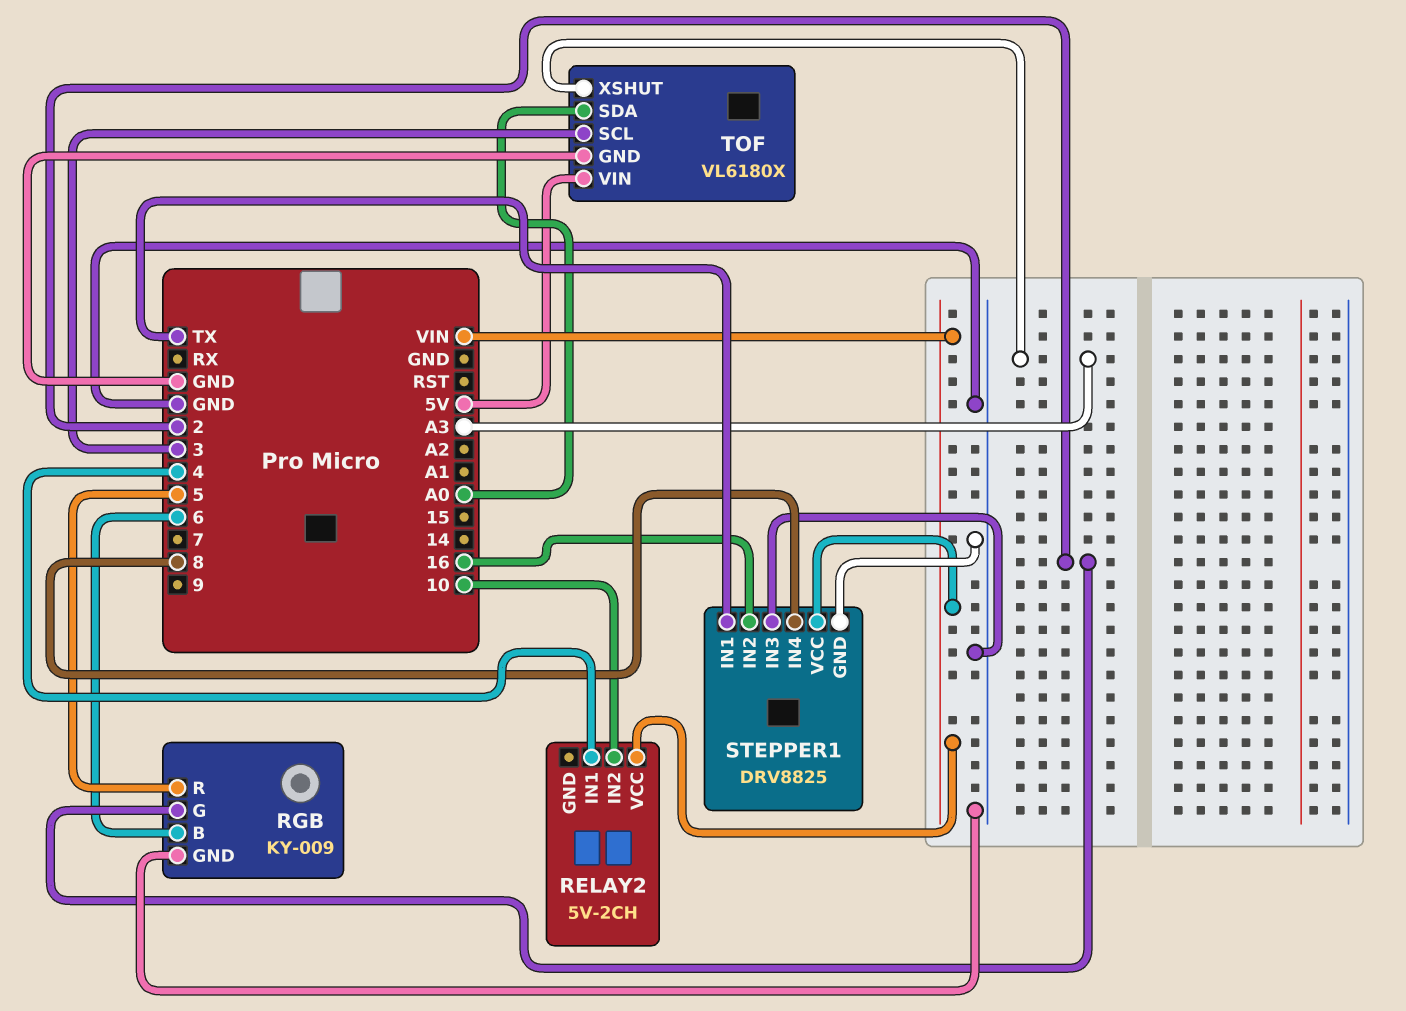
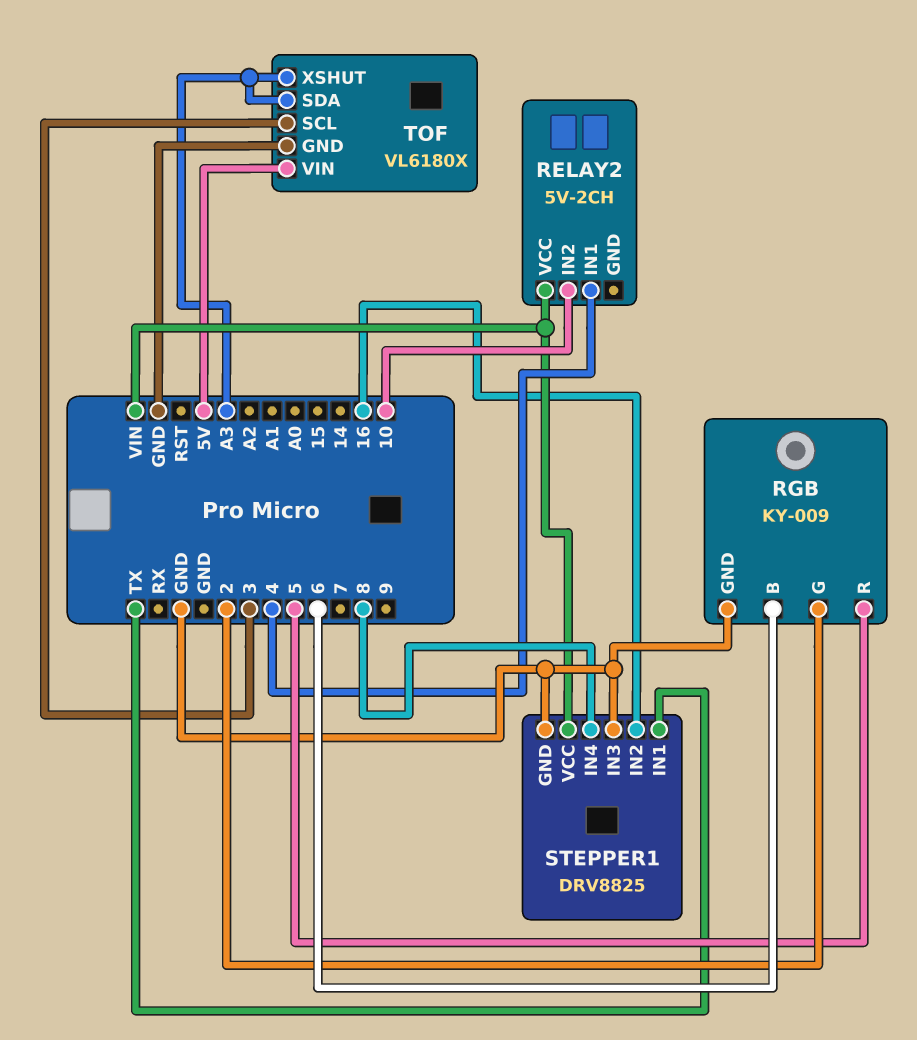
TOF pin SDA: A0 -> A3

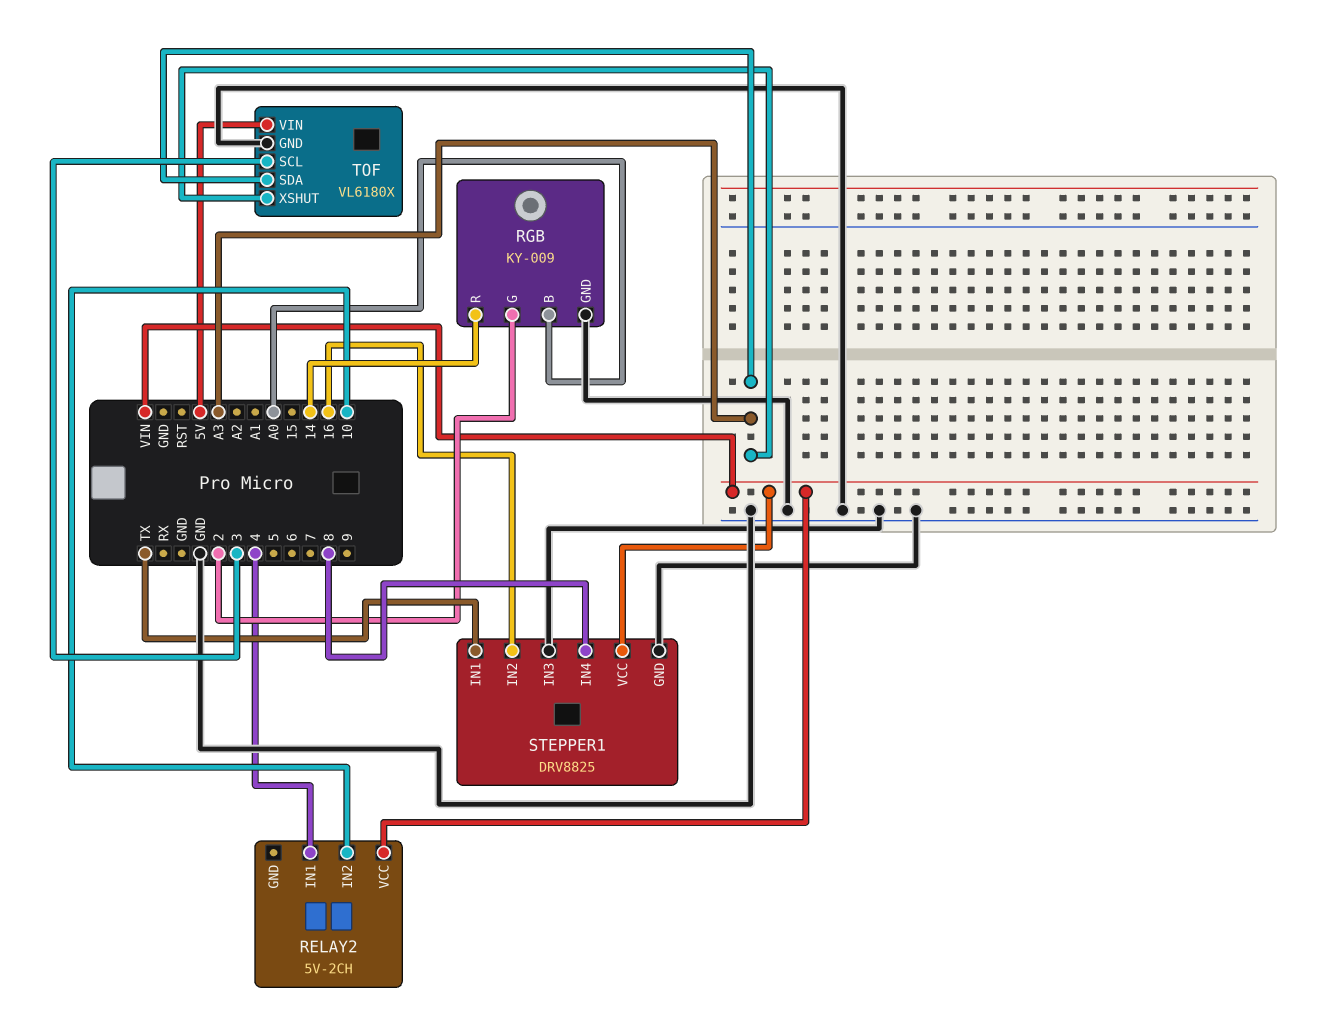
RGB pin B: 6 -> A0
RGB pin R: 5 -> 14

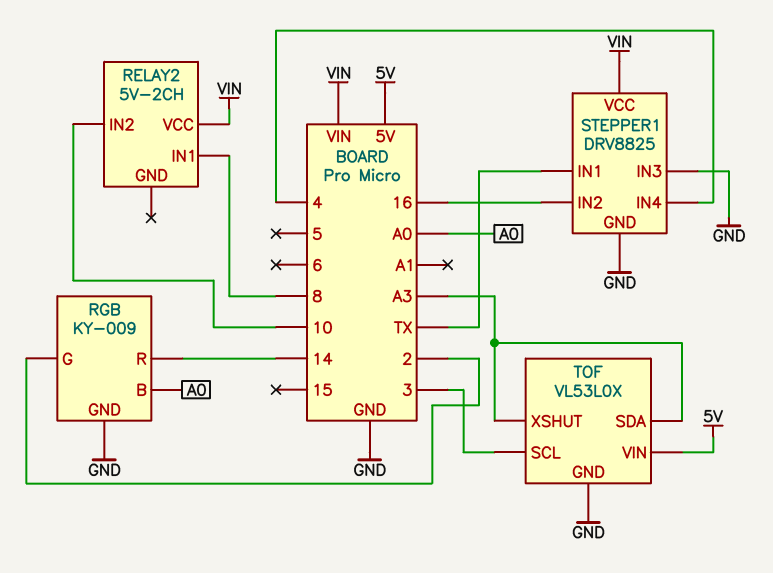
RELAY2 pin IN1: 4 -> 8
STEPPER1 pin IN4: 8 -> 4
TOF: VL6180X -> VL53L0X

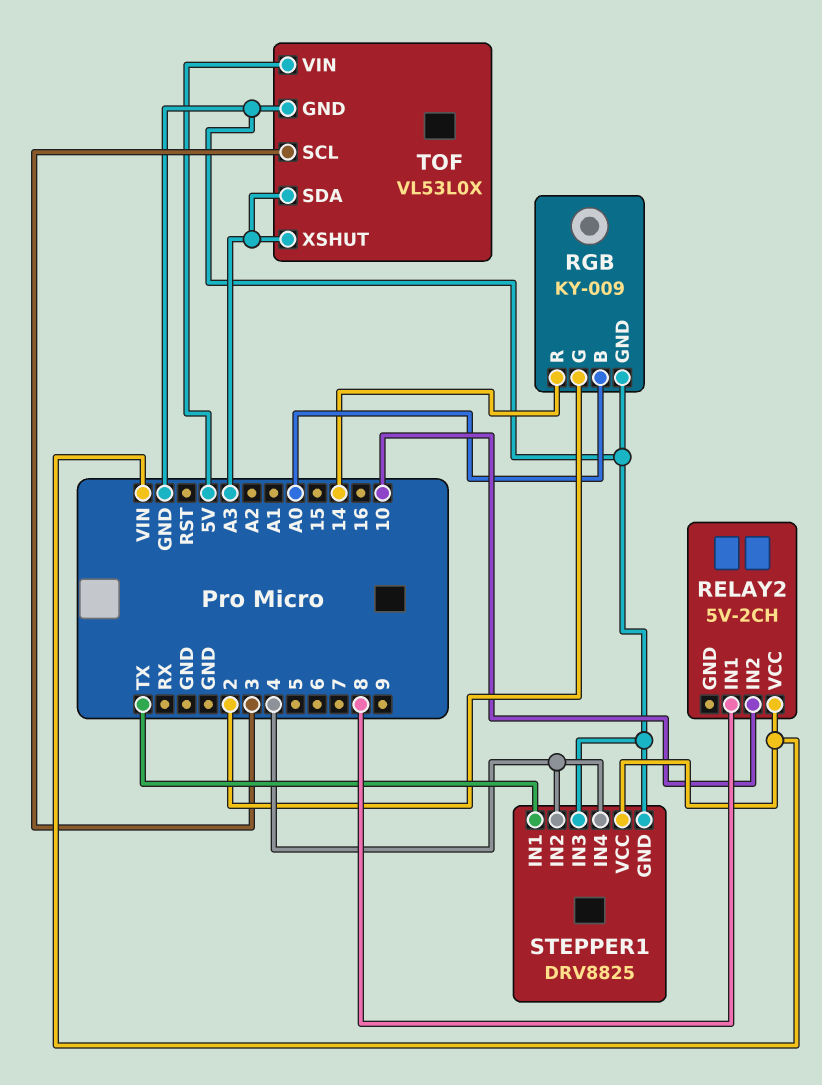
STEPPER1 pin IN2: 16 -> 4

